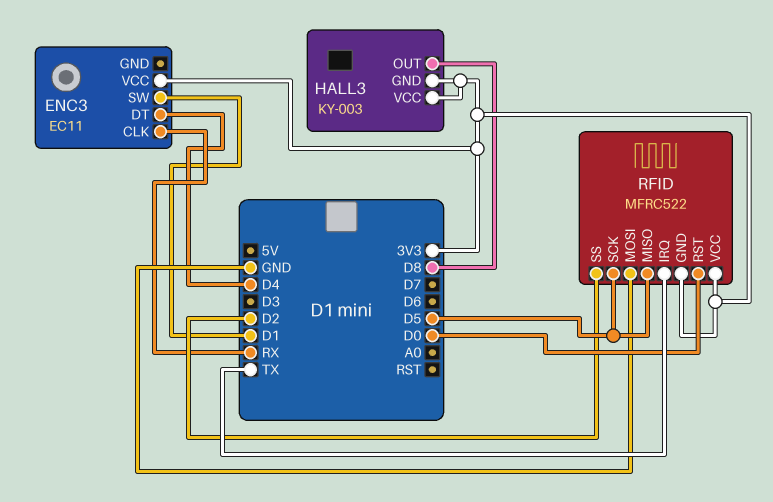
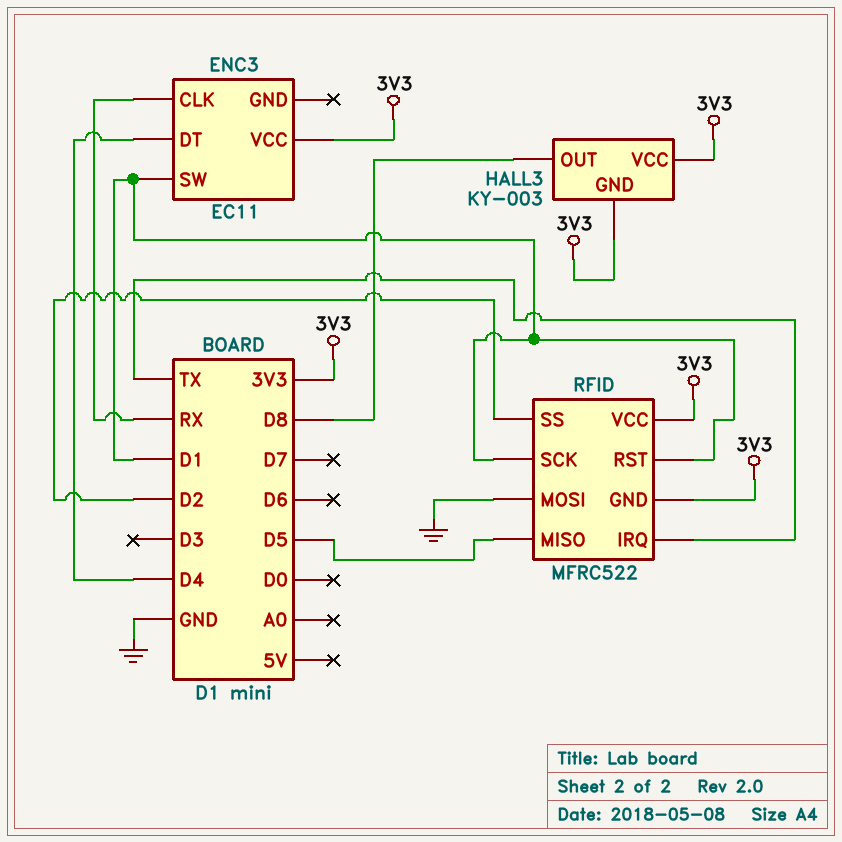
RFID pin RST: D0 -> D1
RFID pin SCK: D5 -> D1

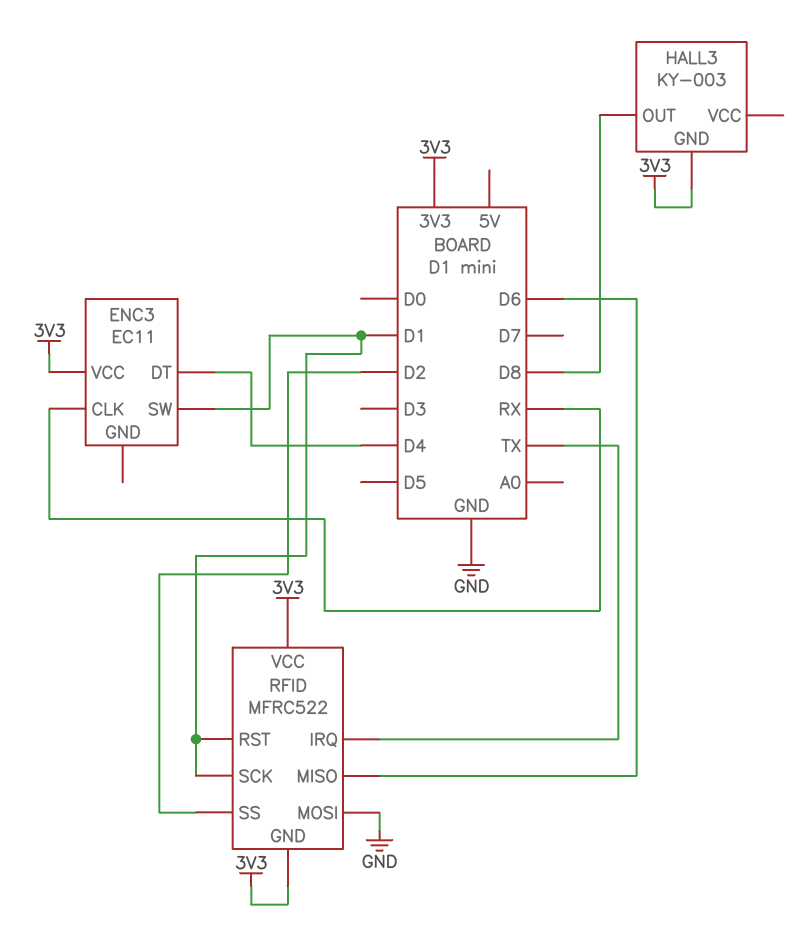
HALL3 pin VCC: 3V3 -> none
RFID pin MISO: D5 -> D6

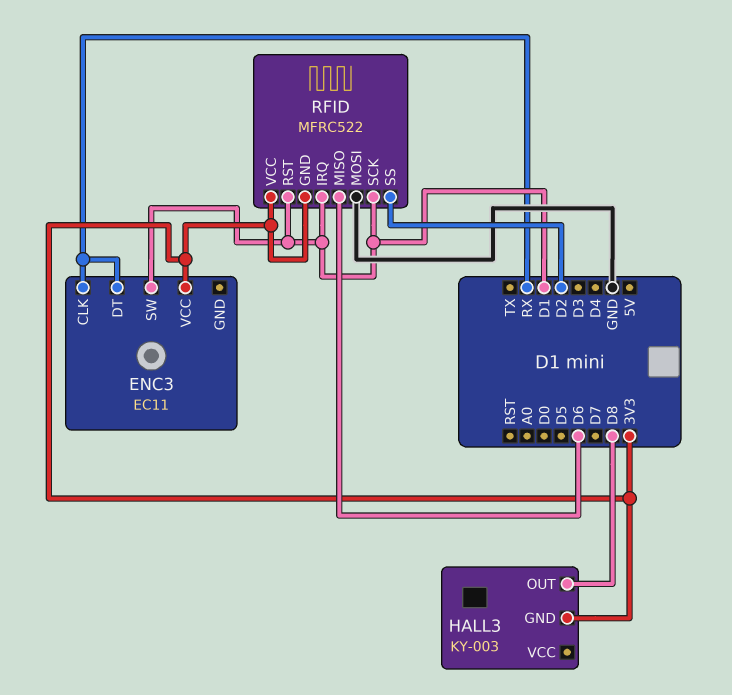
ENC3 pin DT: D4 -> RX
RFID pin IRQ: TX -> D1

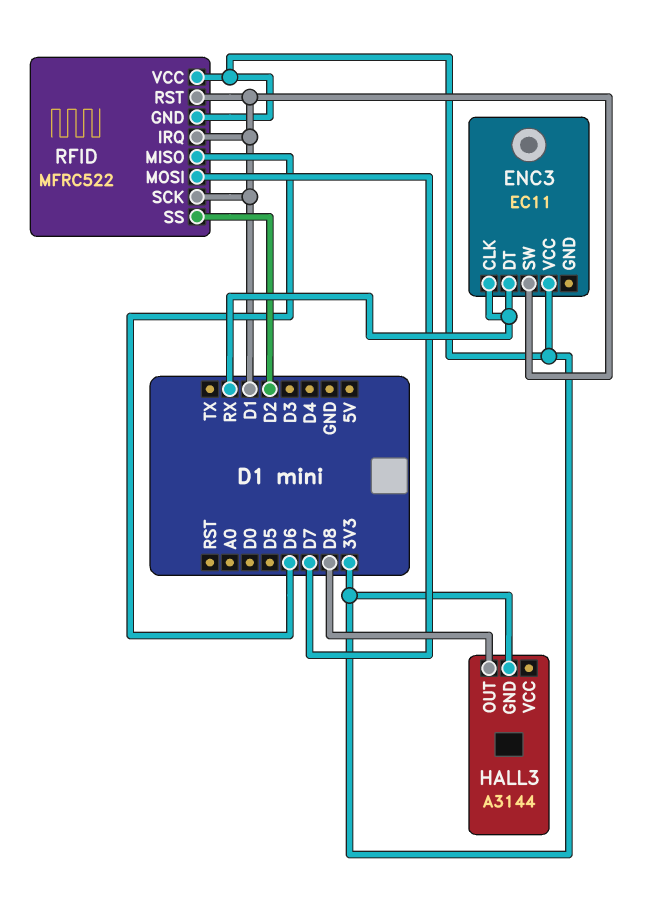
HALL3: KY-003 -> A3144
RFID pin MOSI: GND -> D7

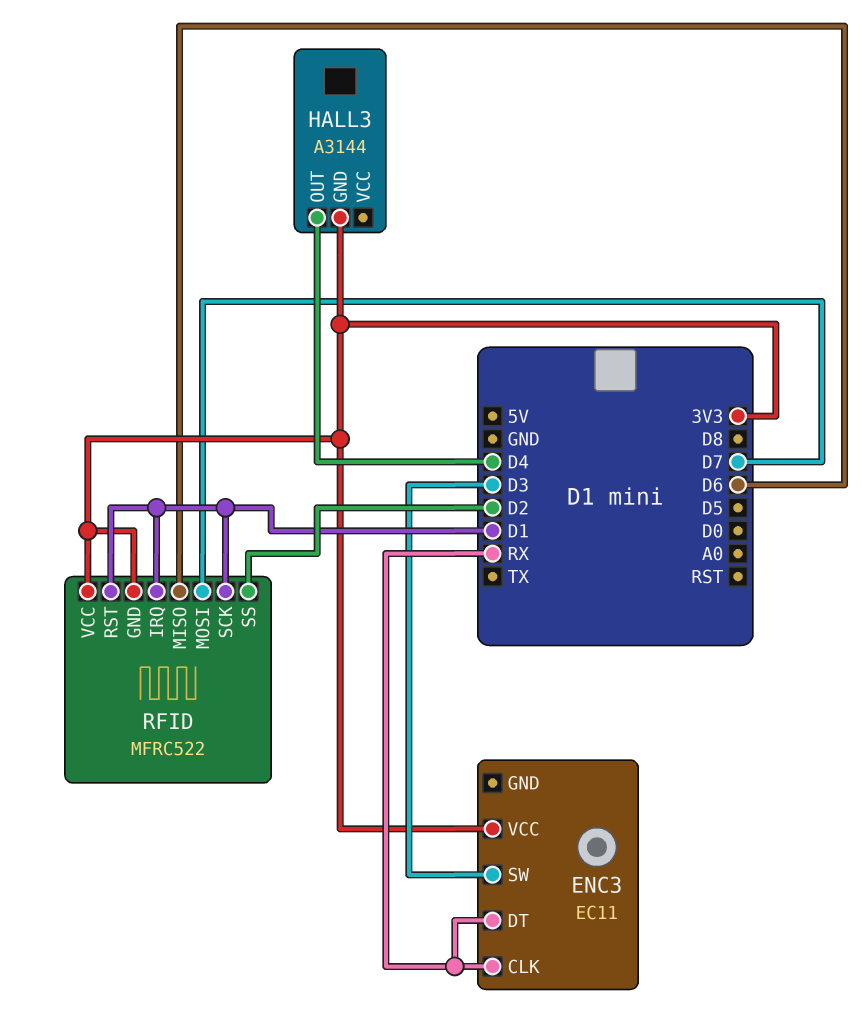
ENC3 pin SW: D1 -> D3
HALL3 pin OUT: D8 -> D4

